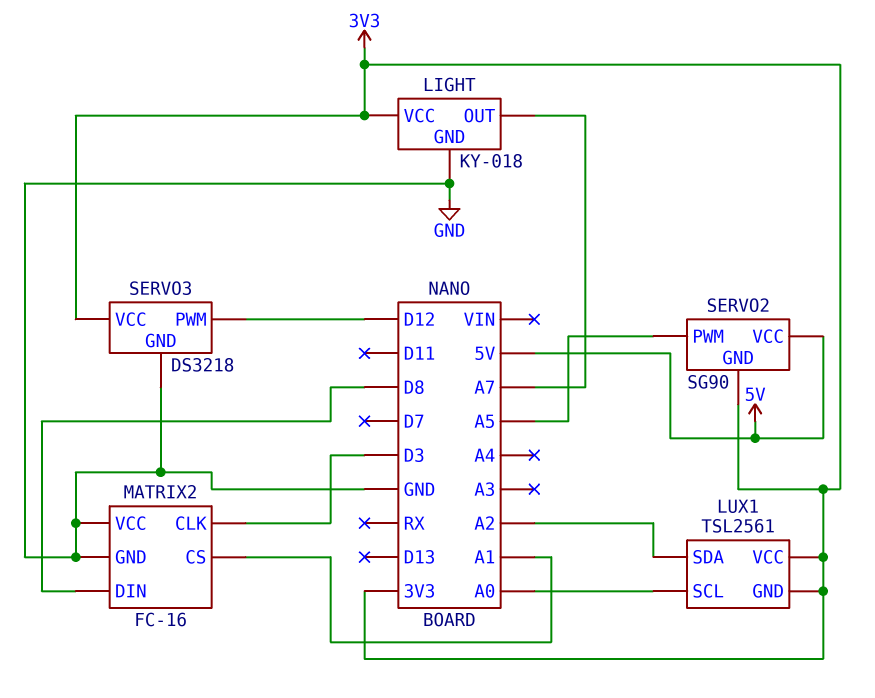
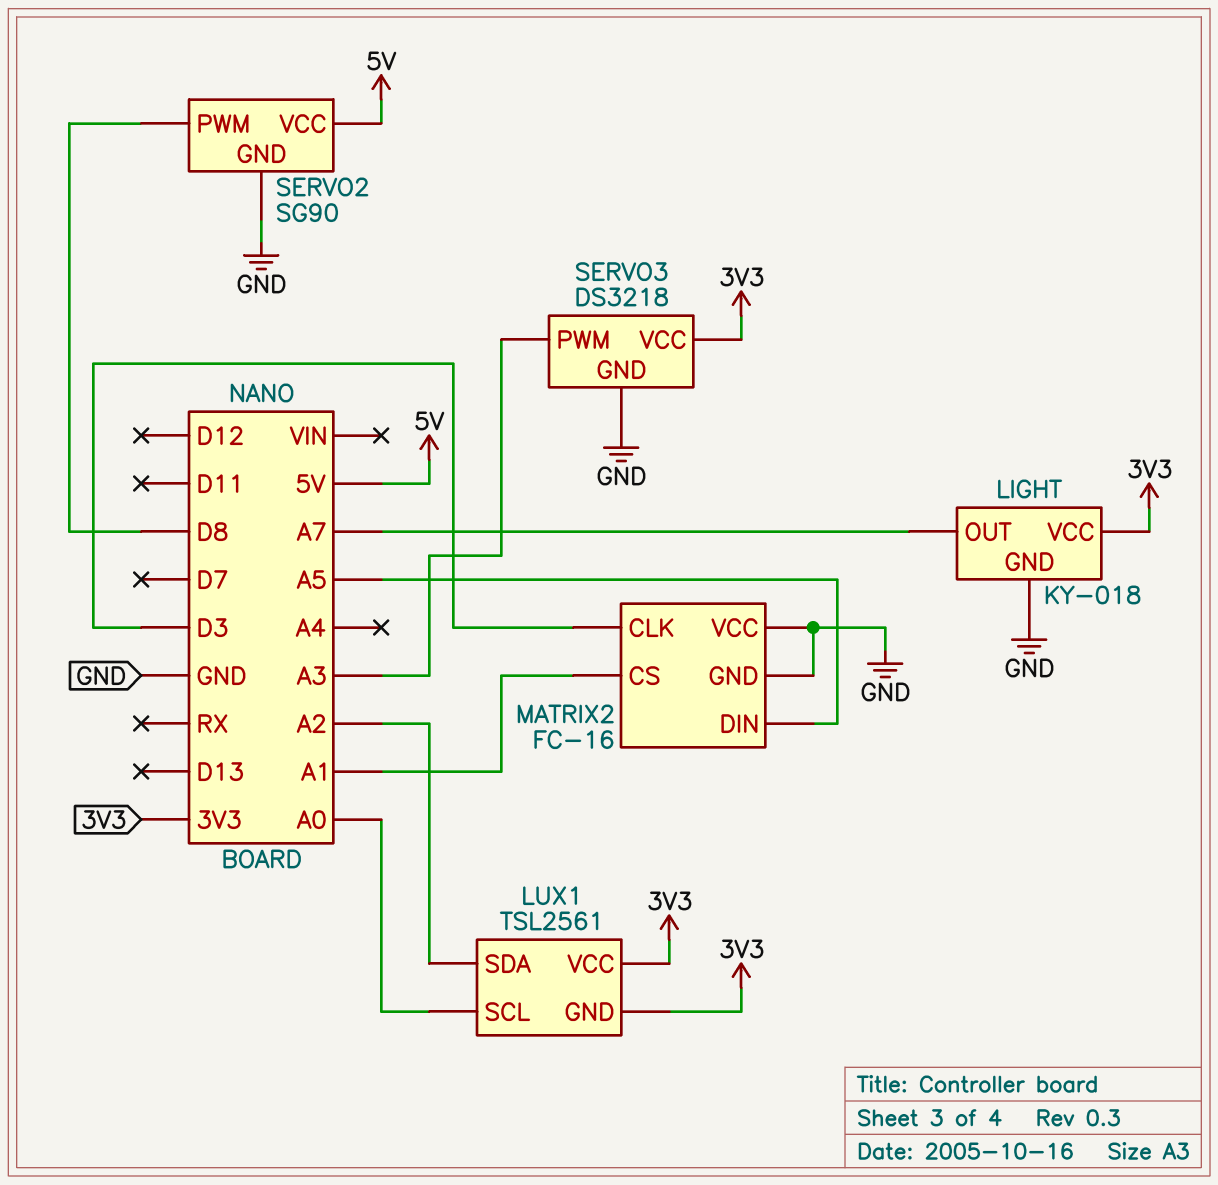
MATRIX2 pin DIN: D8 -> A5
SERVO2 pin GND: 3V3 -> GND
SERVO2 pin PWM: A5 -> D8
SERVO3 pin PWM: D12 -> A3

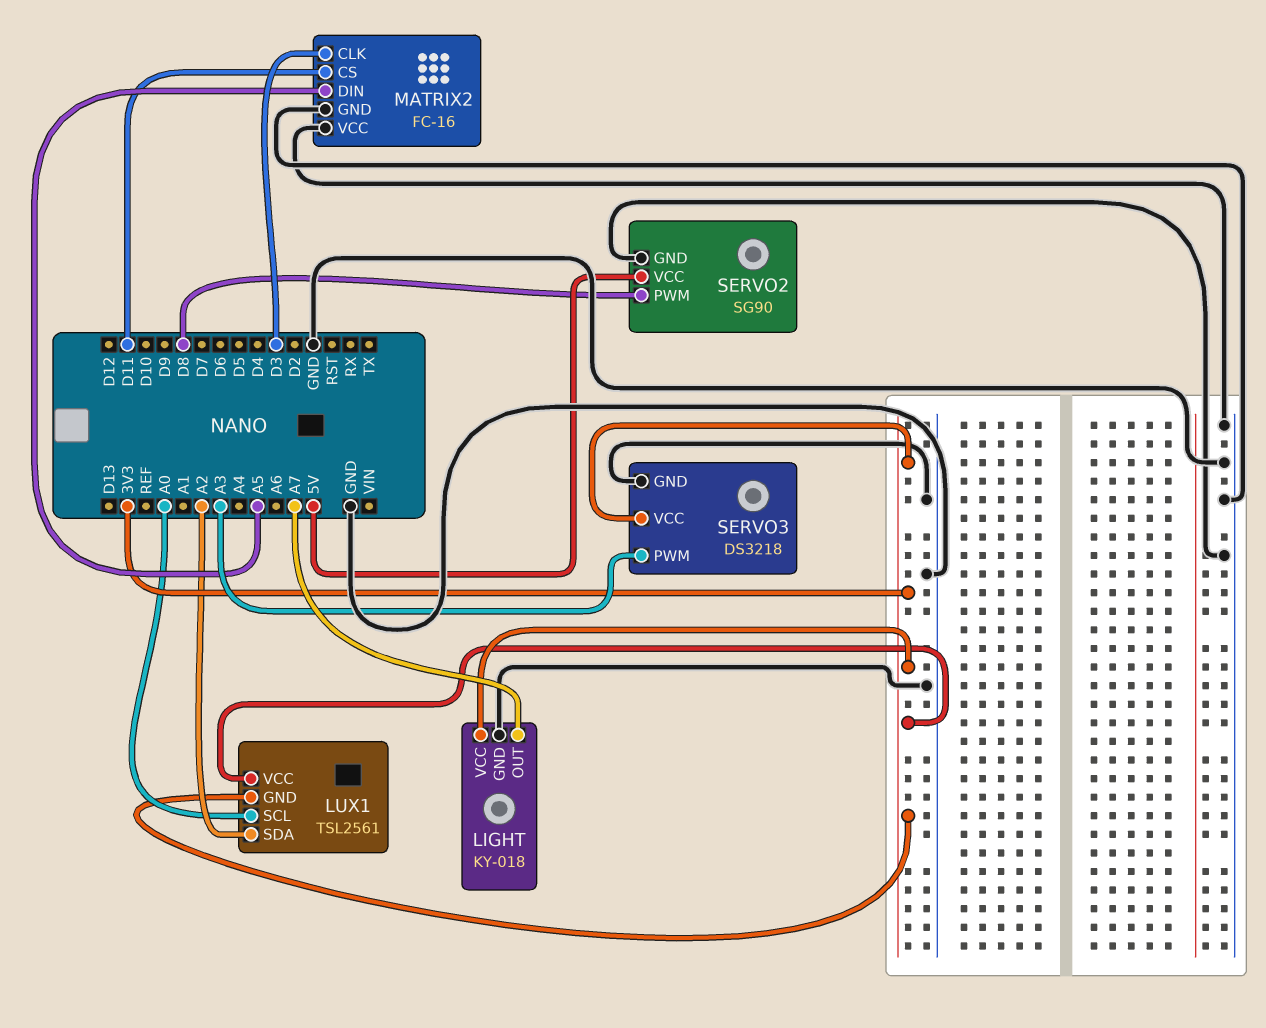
MATRIX2 pin CS: A1 -> D11

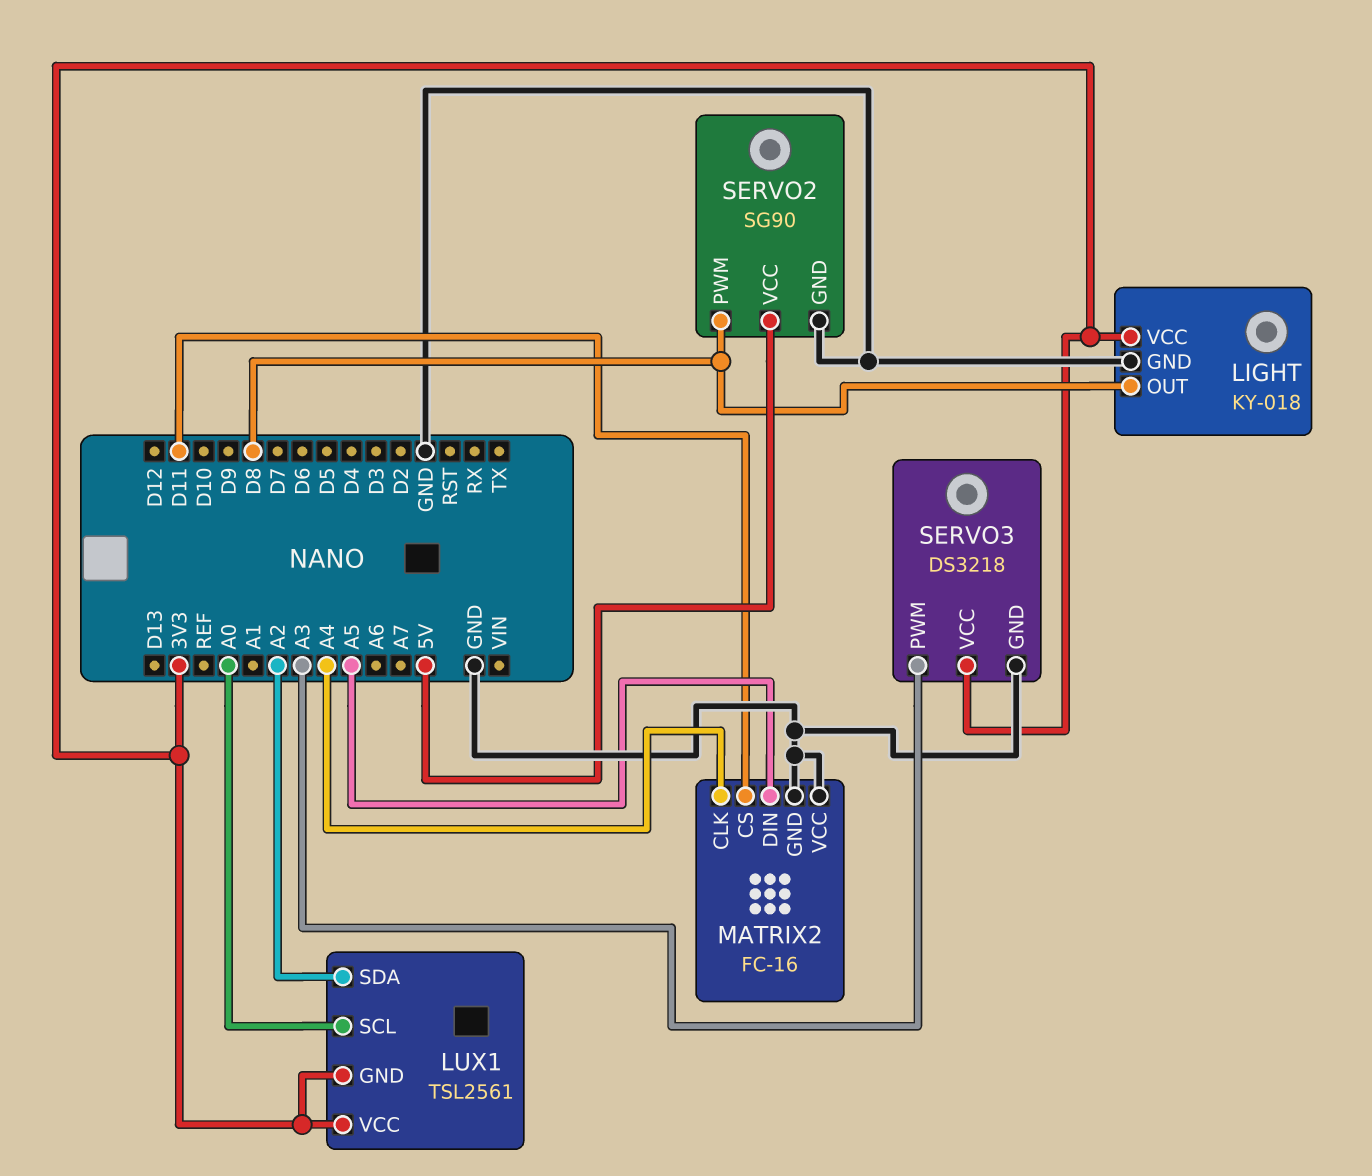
LIGHT pin OUT: A7 -> D8
MATRIX2 pin CLK: D3 -> A4

